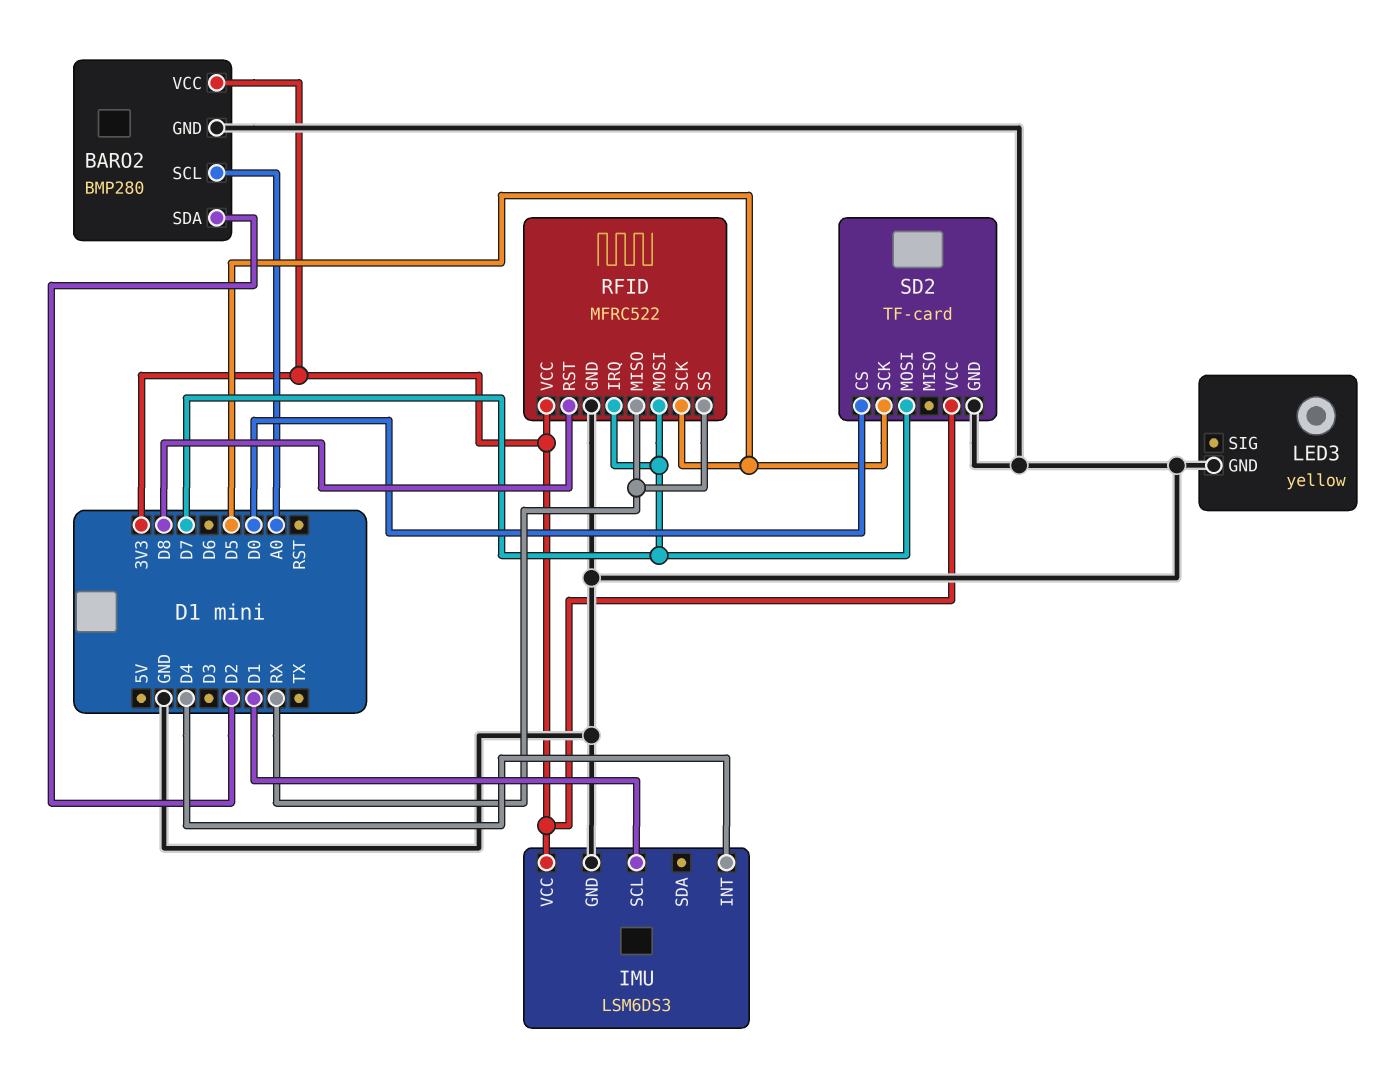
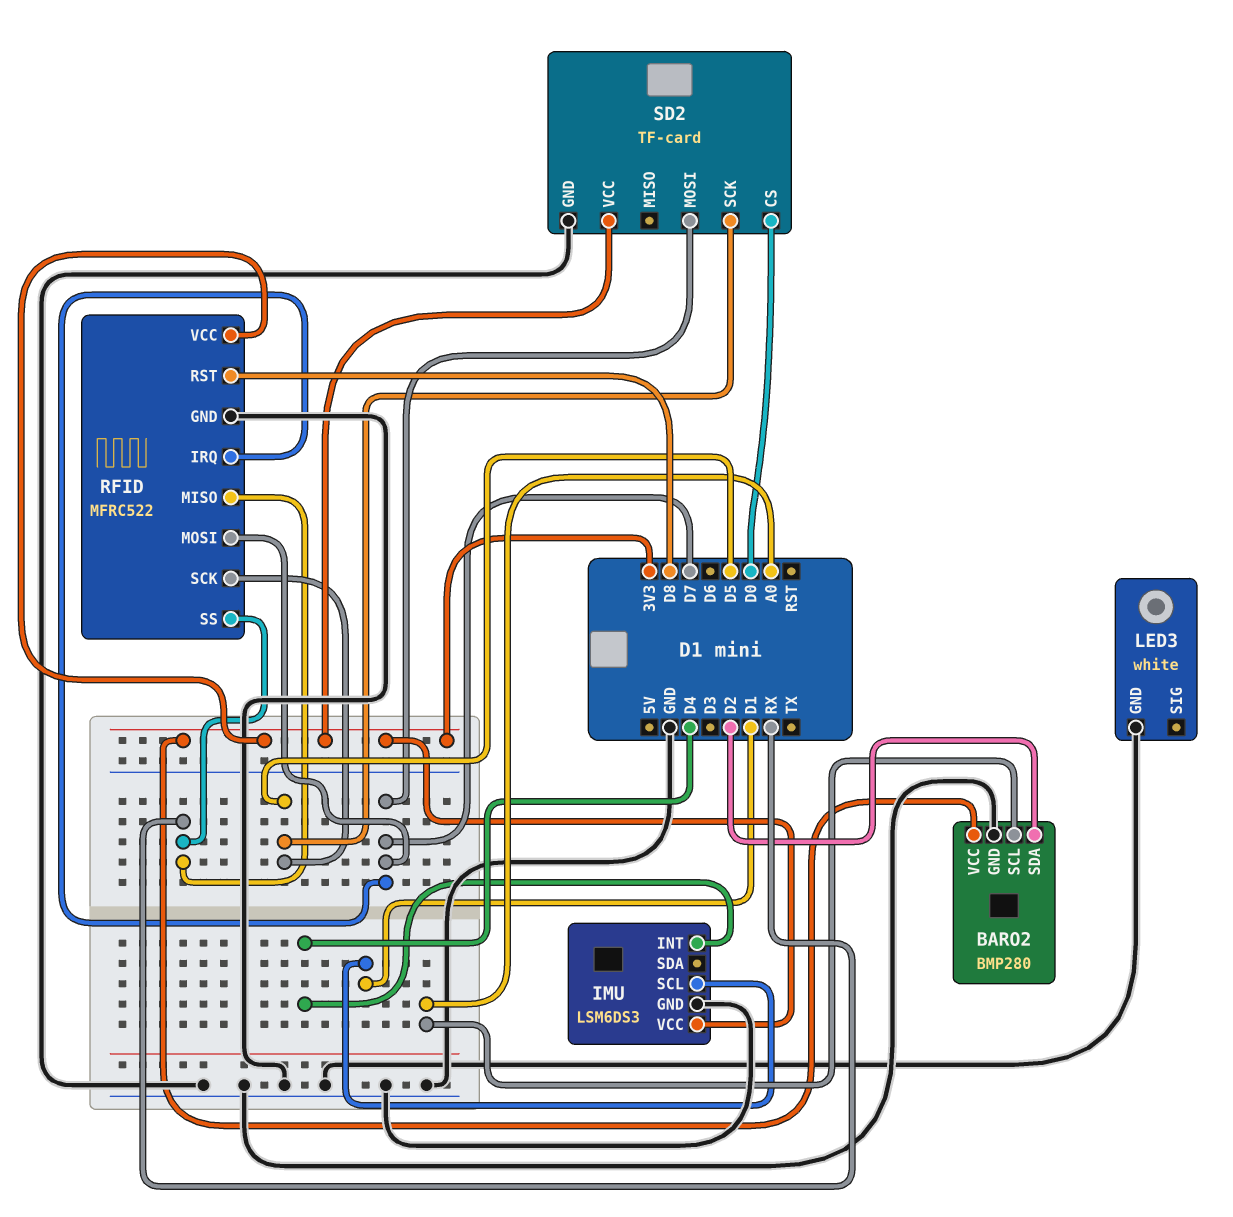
LED3: yellow -> white

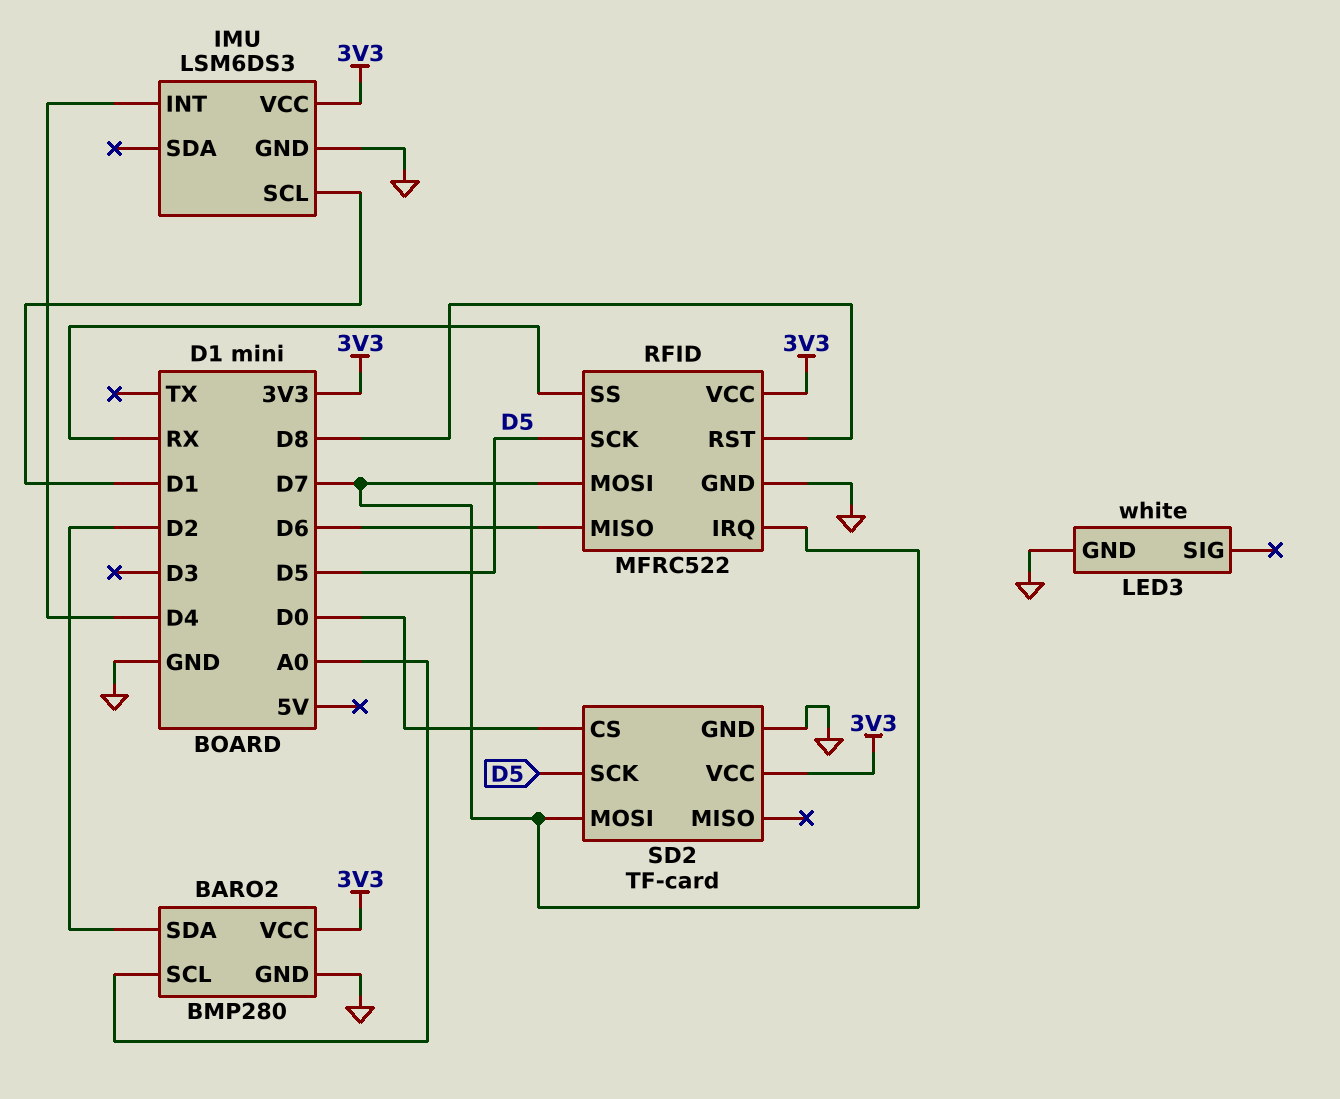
RFID pin MISO: RX -> D6

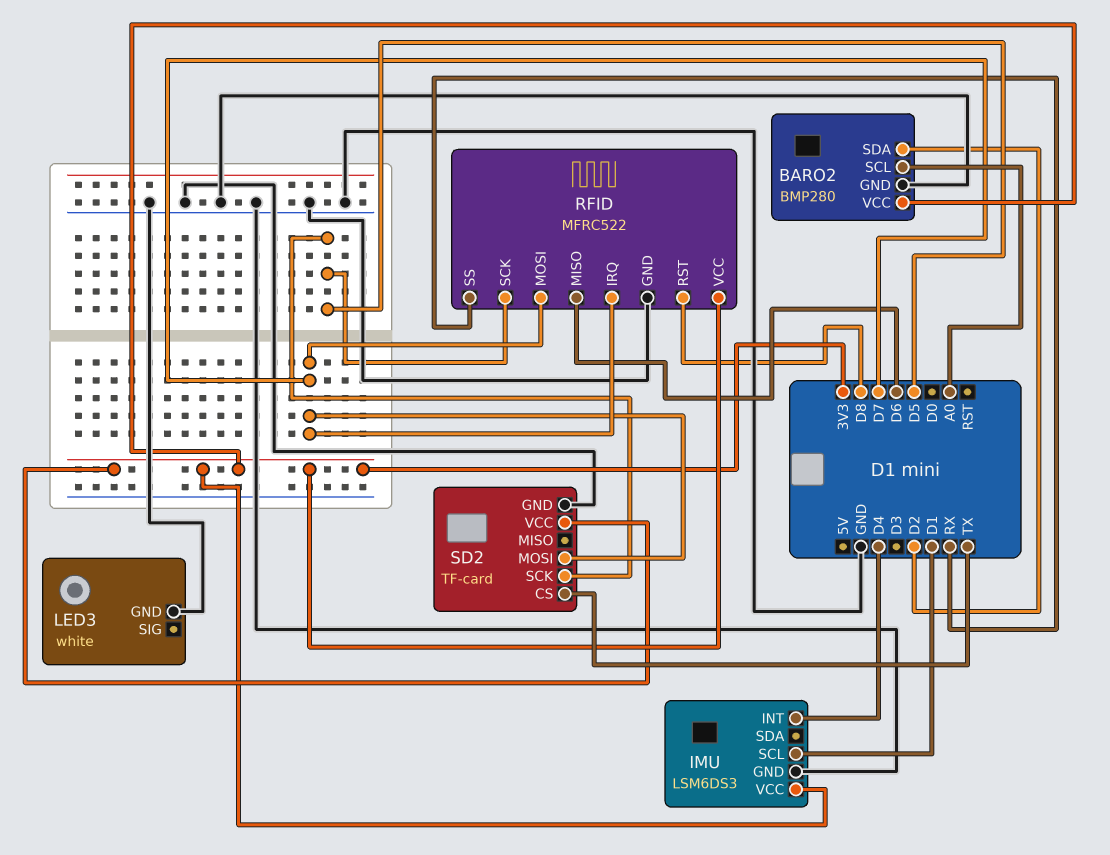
SD2 pin CS: D0 -> TX

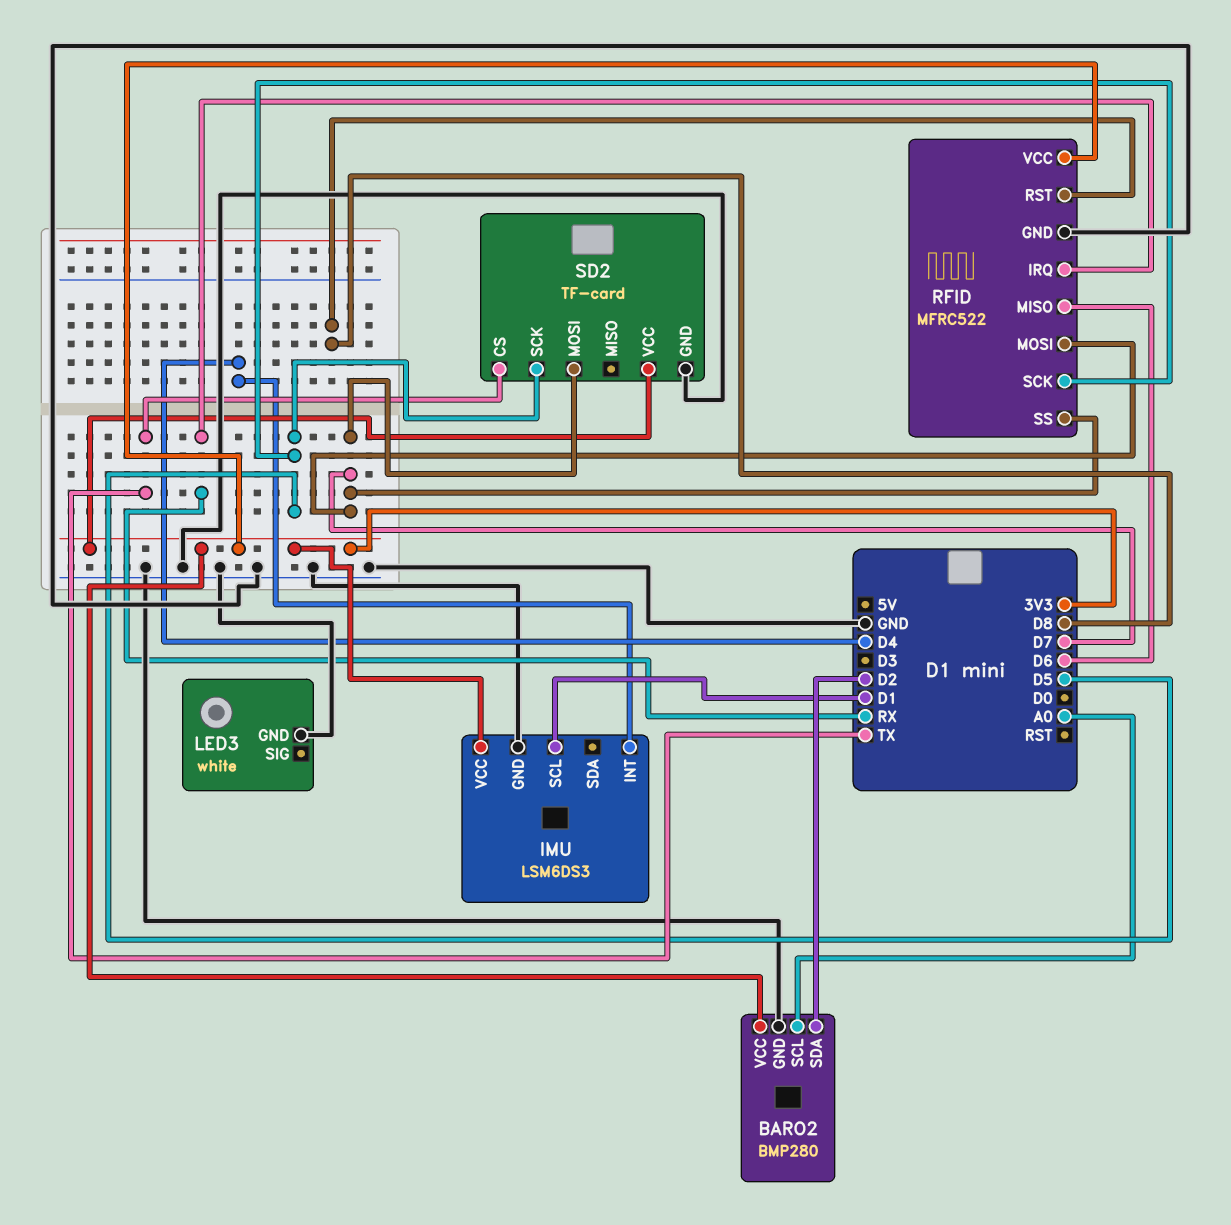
RFID pin IRQ: D7 -> RX
RFID pin SS: RX -> D7

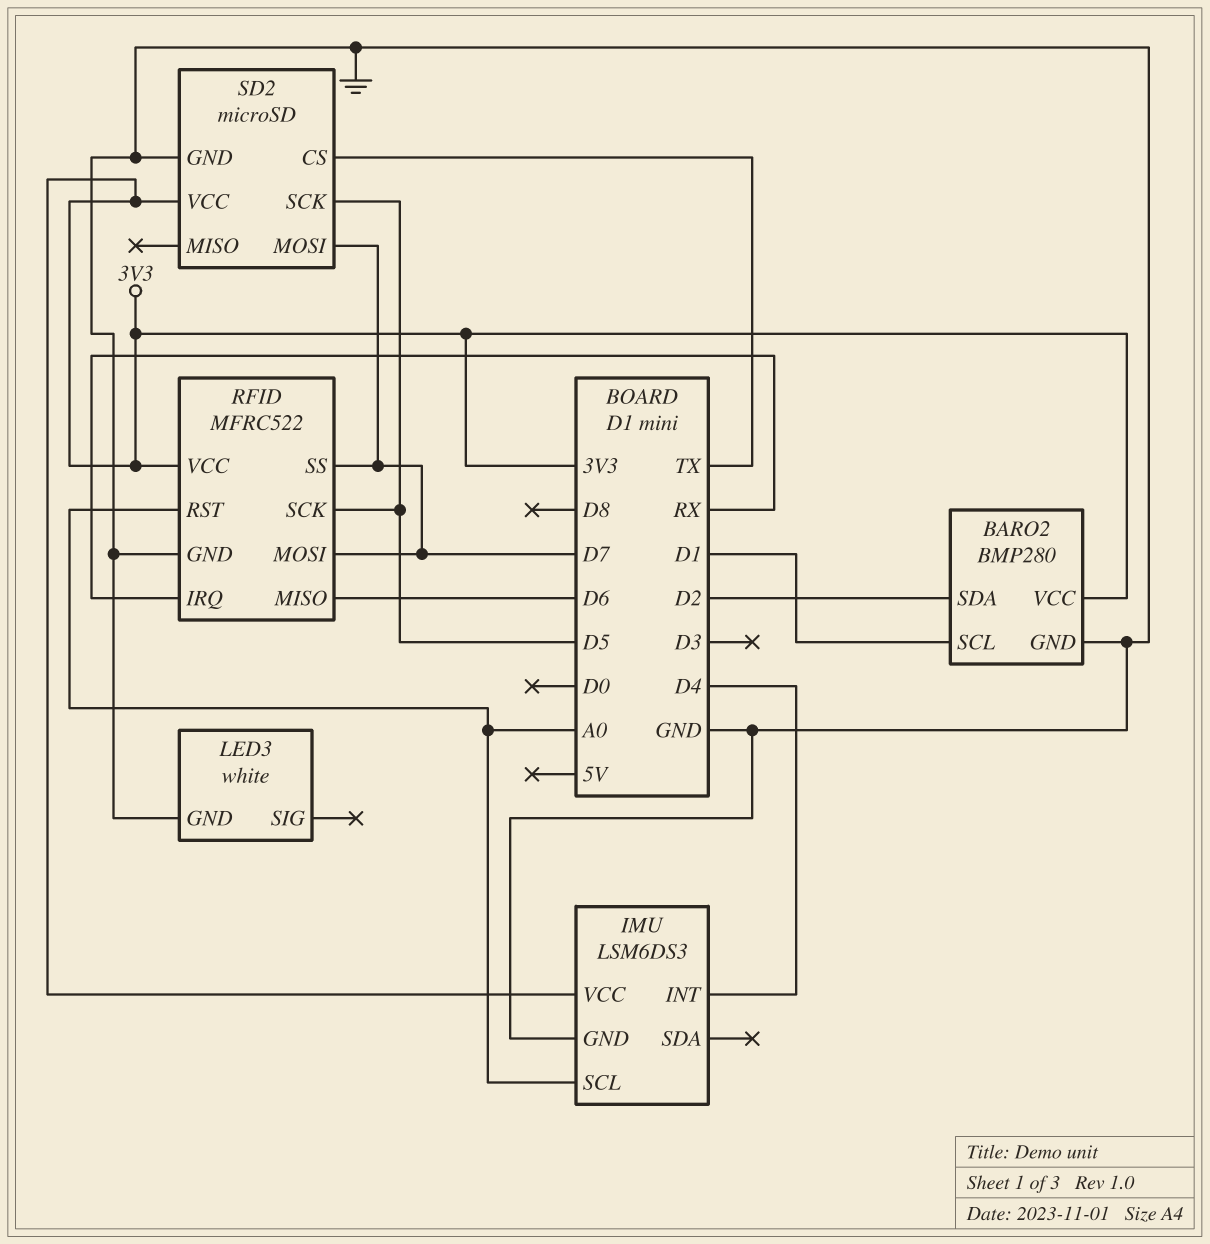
BARO2 pin SCL: A0 -> D1
IMU pin SCL: D1 -> A0
RFID pin RST: D8 -> A0
SD2: TF-card -> microSD

